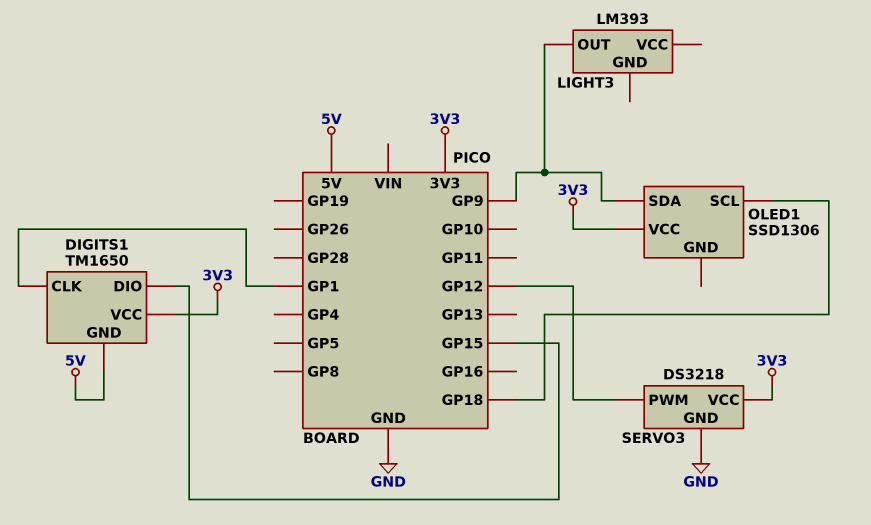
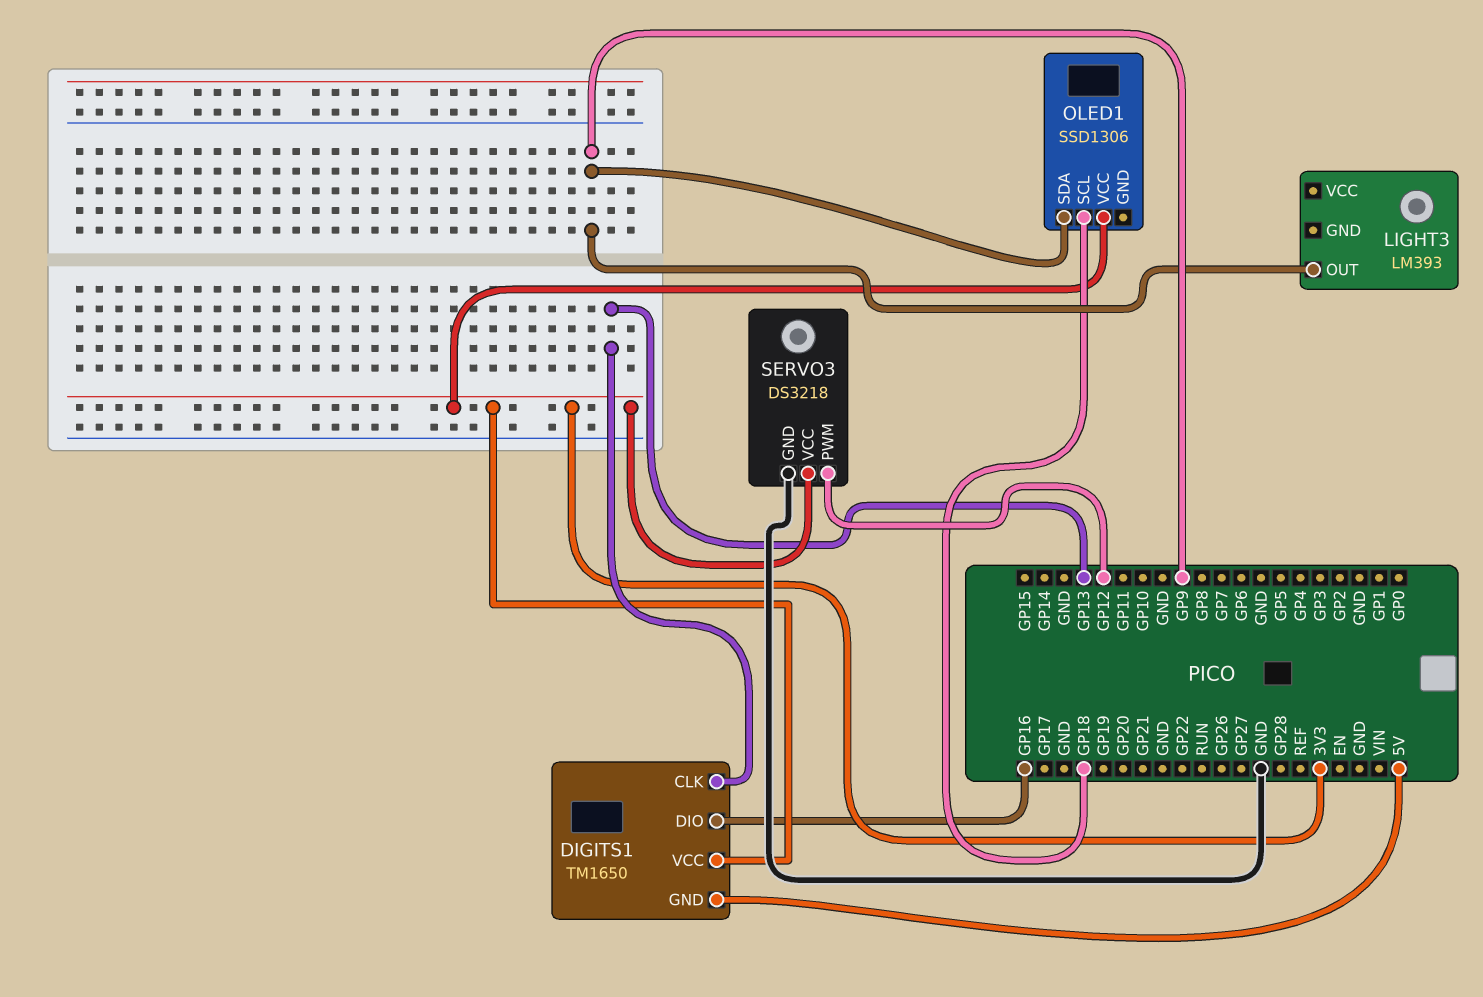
DIGITS1 pin CLK: GP1 -> GP13
DIGITS1 pin DIO: GP15 -> GP16

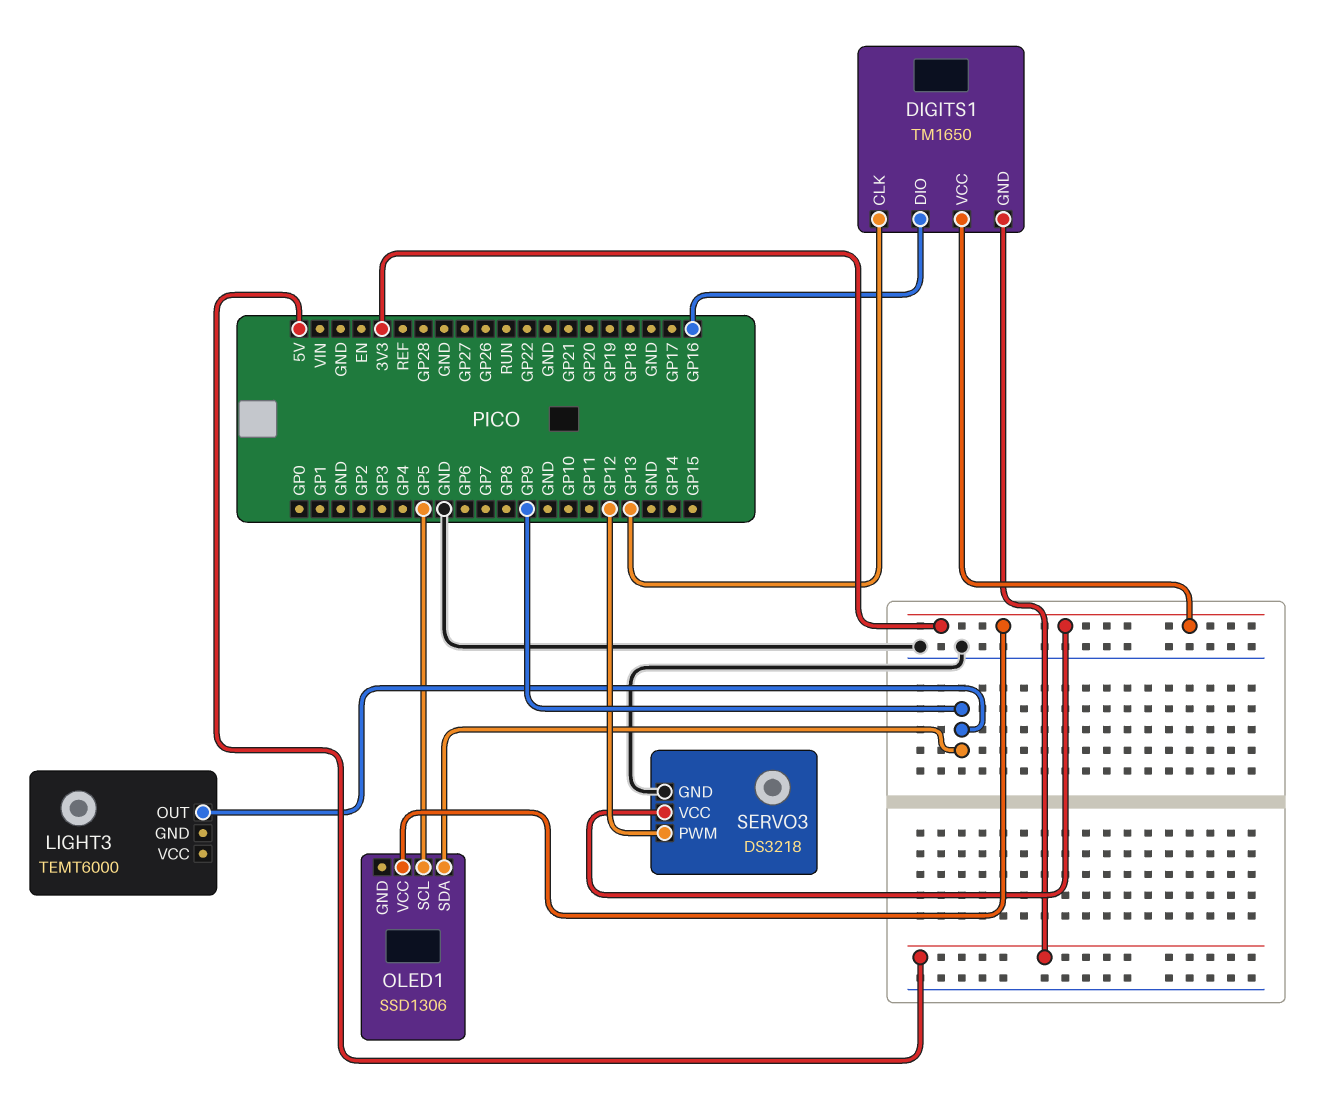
LIGHT3: LM393 -> TEMT6000
OLED1 pin SCL: GP18 -> GP5

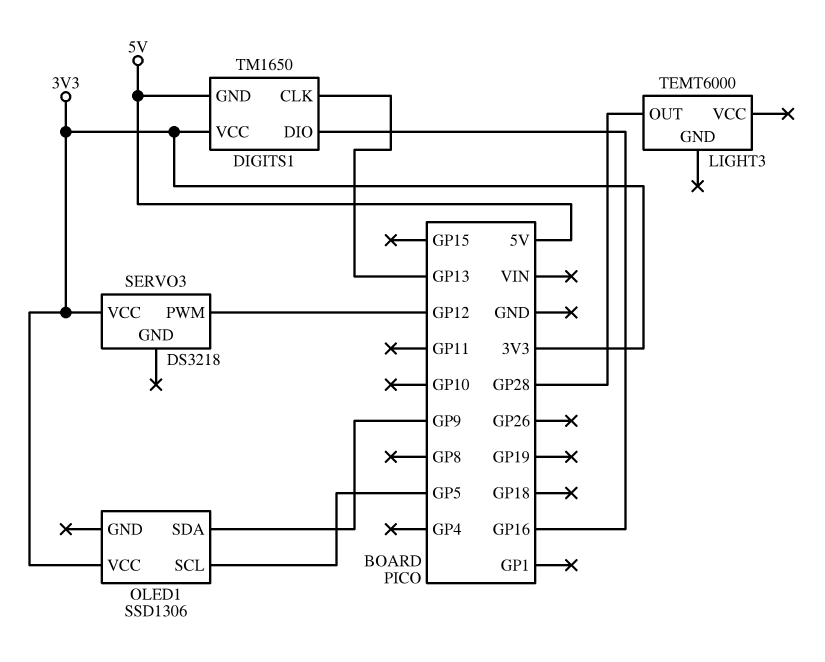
LIGHT3 pin OUT: GP9 -> GP28
SERVO3 pin GND: GND -> none

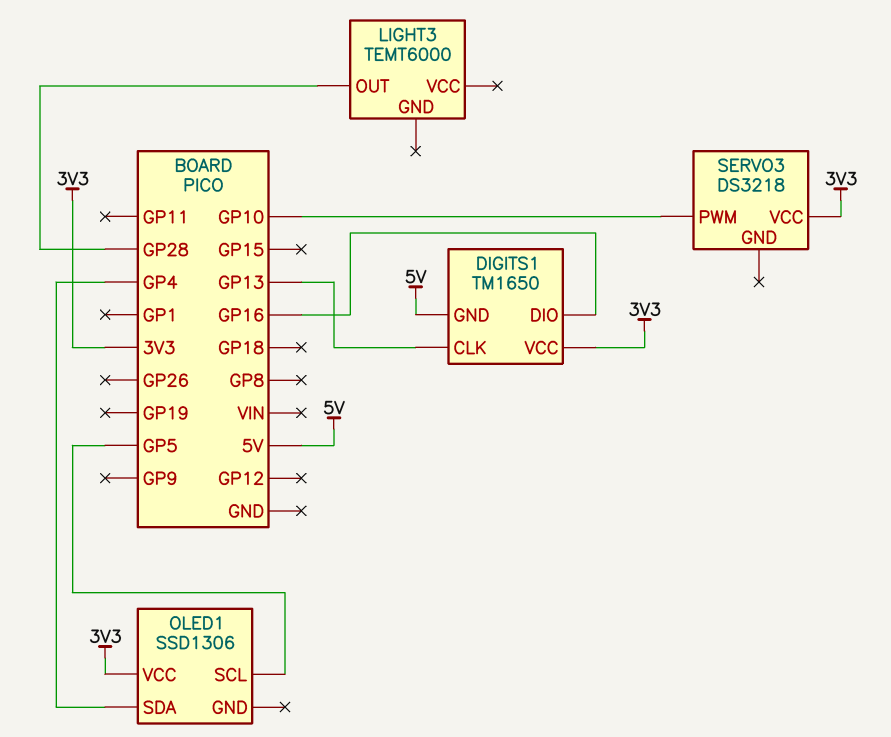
OLED1 pin SDA: GP9 -> GP4
SERVO3 pin PWM: GP12 -> GP10

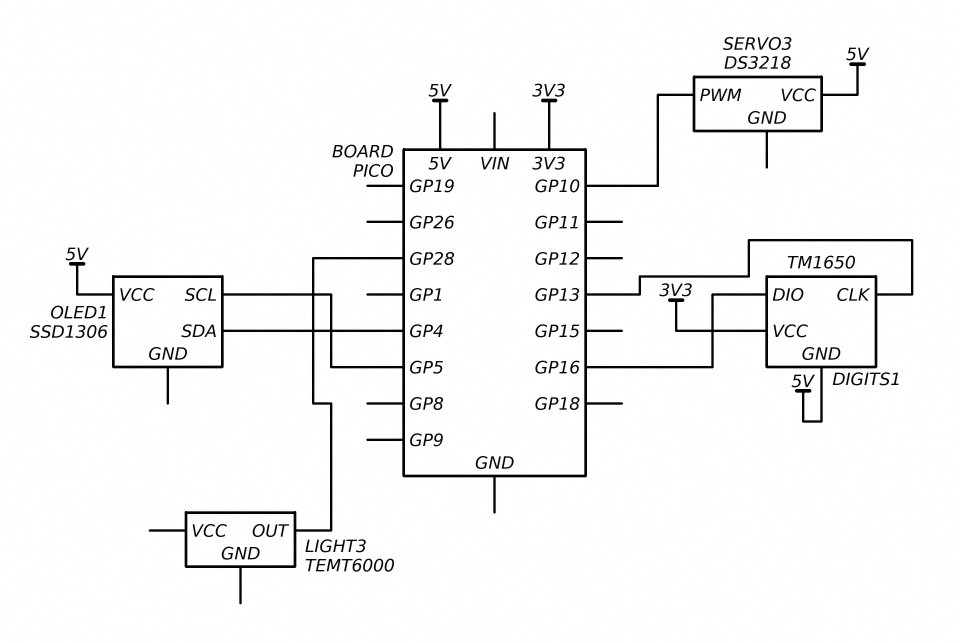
OLED1 pin VCC: 3V3 -> 5V
SERVO3 pin VCC: 3V3 -> 5V

